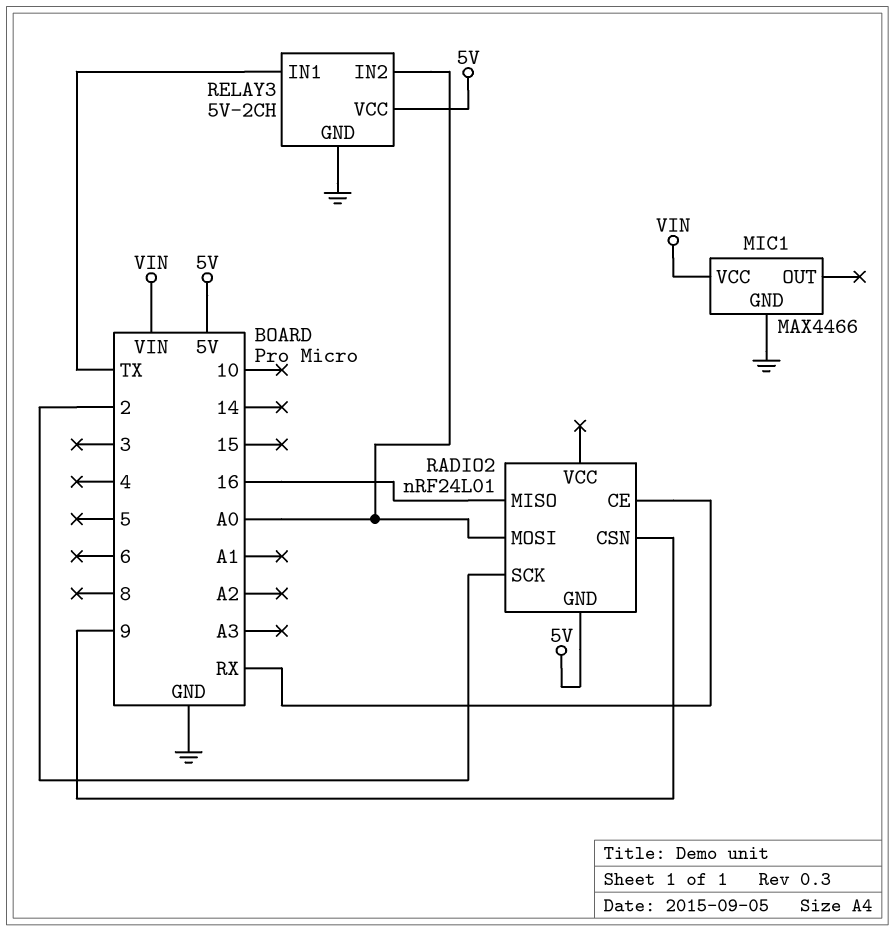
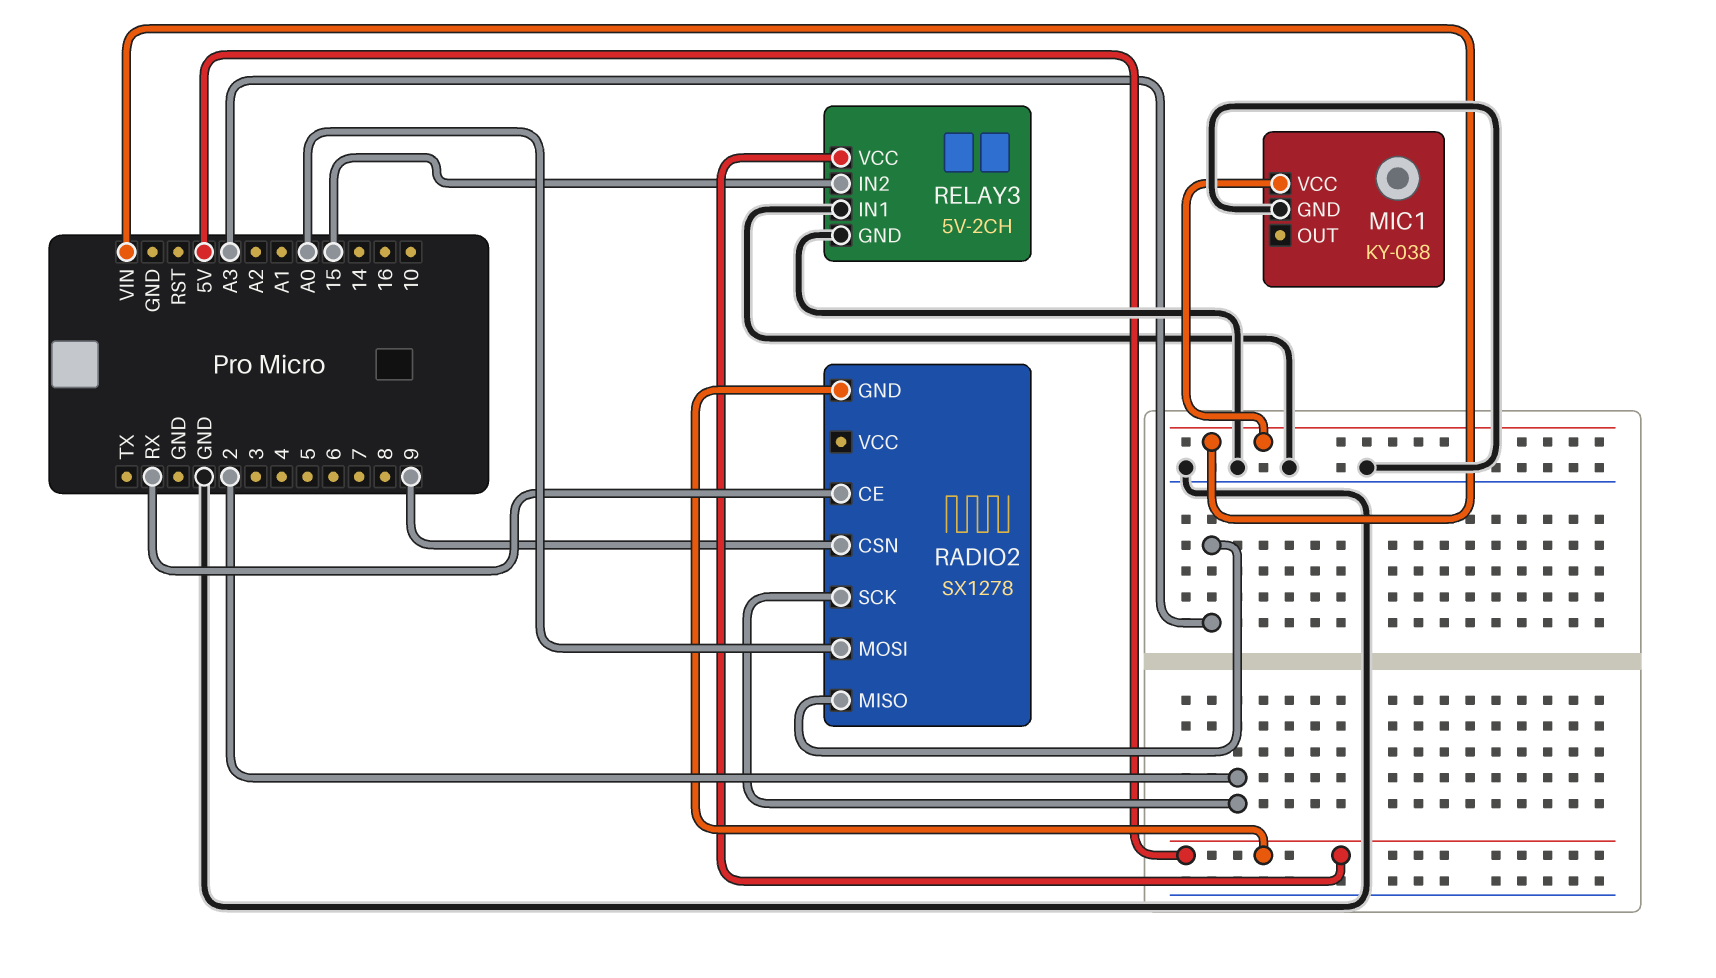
MIC1: MAX4466 -> KY-038
RADIO2: nRF24L01 -> SX1278
RADIO2 pin MISO: 16 -> A3
RELAY3 pin IN1: TX -> GND
RELAY3 pin IN2: A0 -> 15

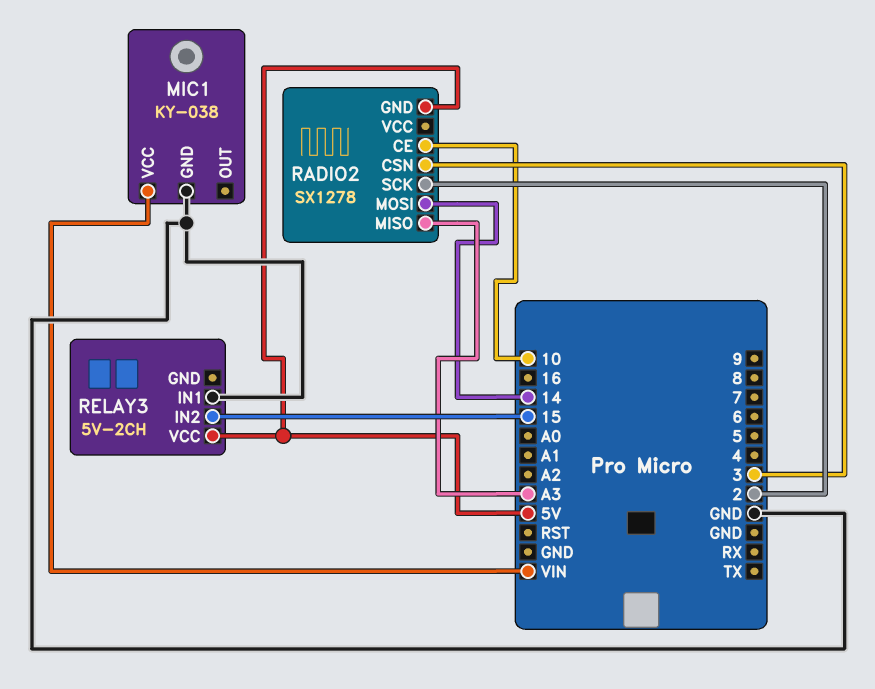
RADIO2 pin CE: RX -> 10
RADIO2 pin CSN: 9 -> 3
RADIO2 pin MOSI: A0 -> 14
RELAY3 pin GND: GND -> none

